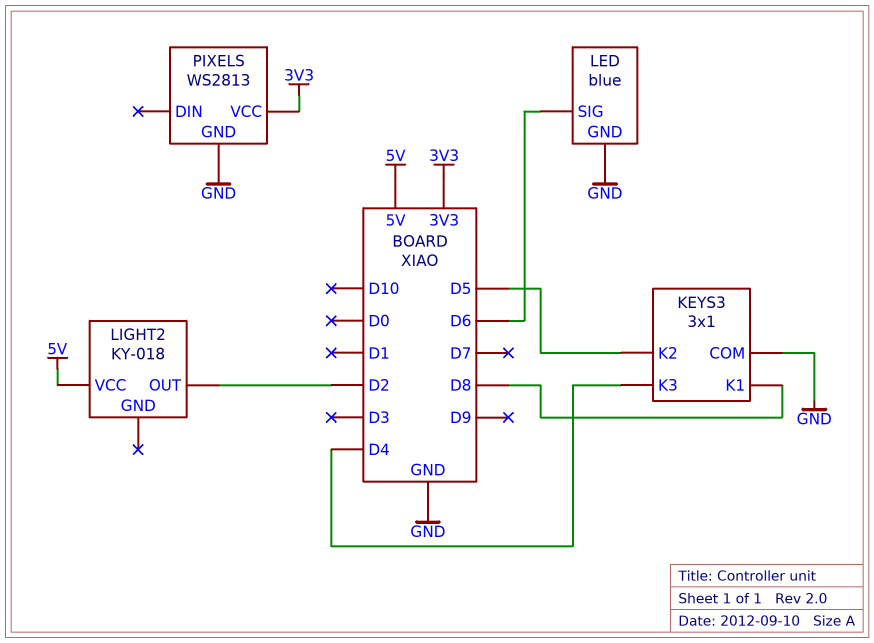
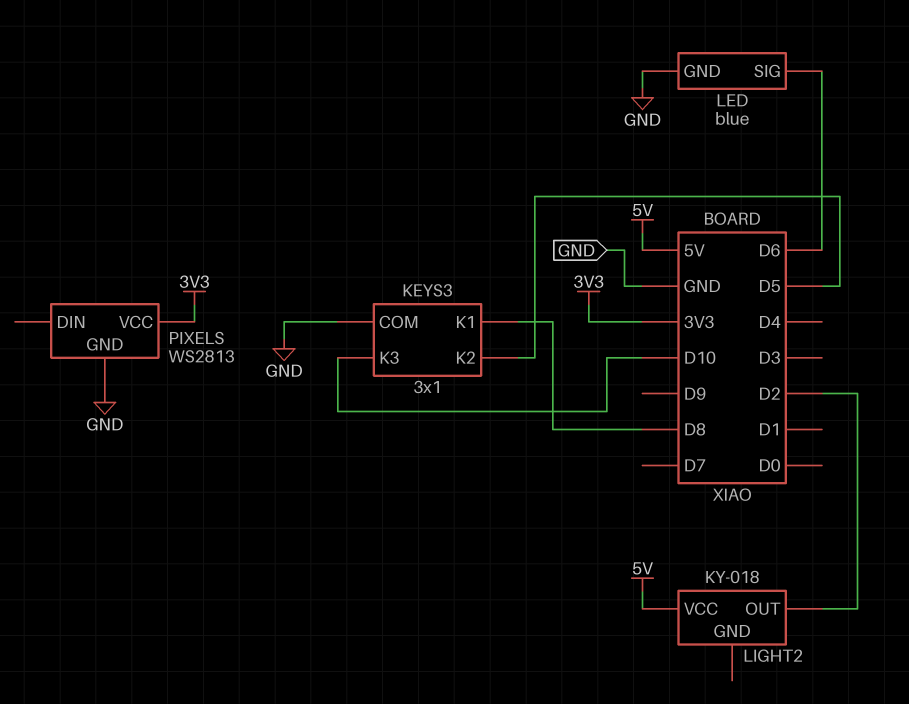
KEYS3 pin K3: D4 -> D10

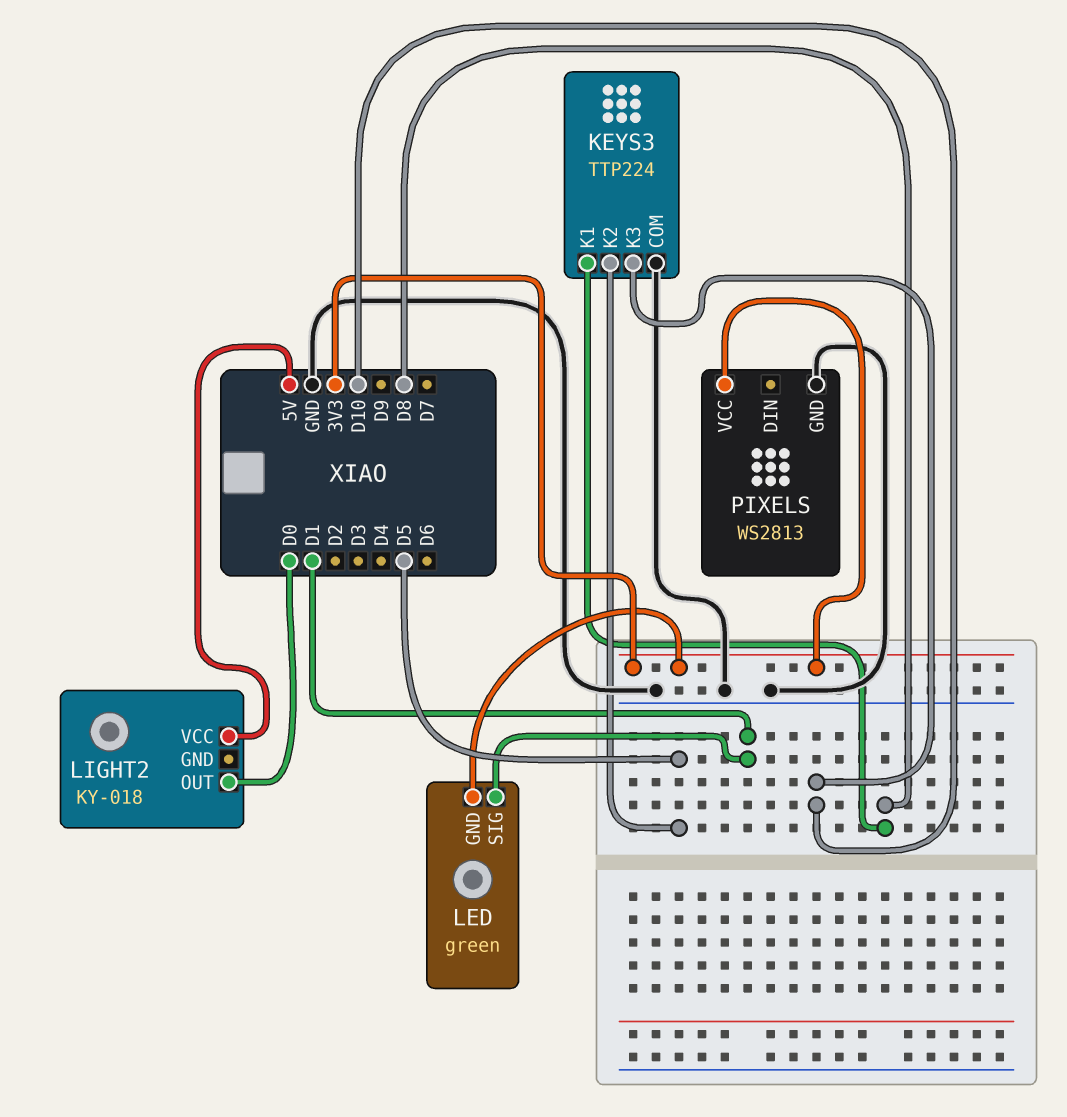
KEYS3: 3x1 -> TTP224
LED: blue -> green
LED pin GND: GND -> 3V3
LED pin SIG: D6 -> D1
LIGHT2 pin OUT: D2 -> D0

